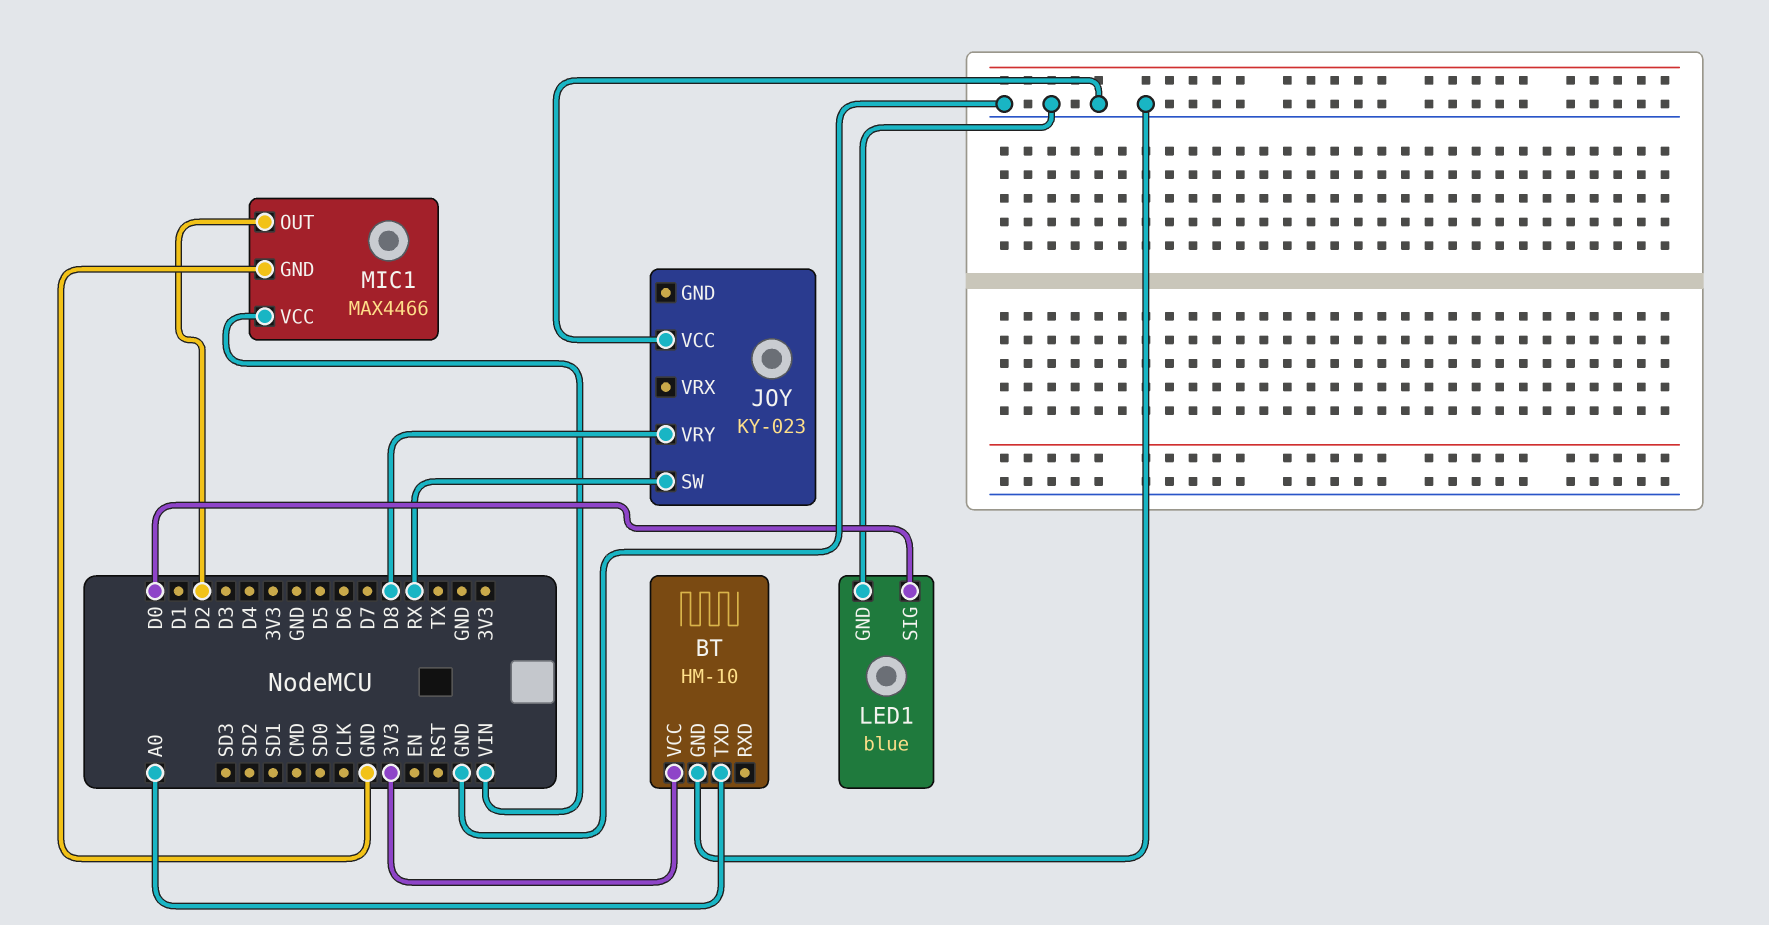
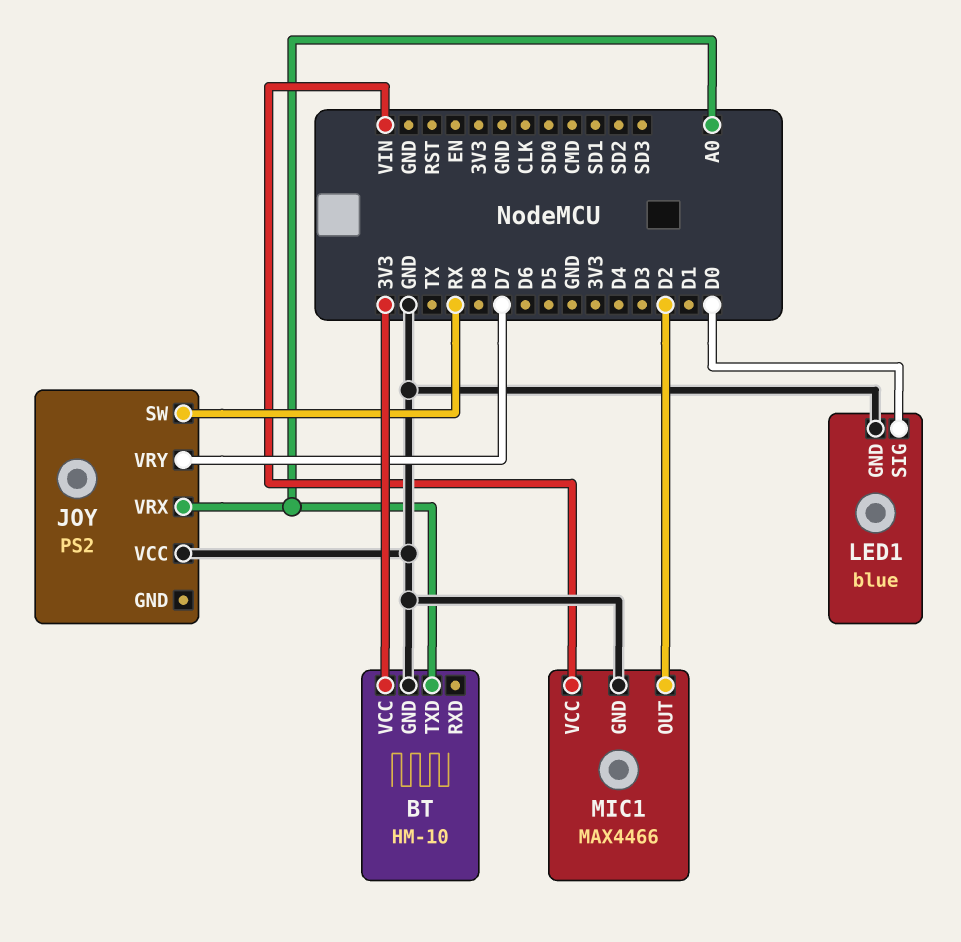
JOY: KY-023 -> PS2
JOY pin VRX: none -> A0
JOY pin VRY: D8 -> D7

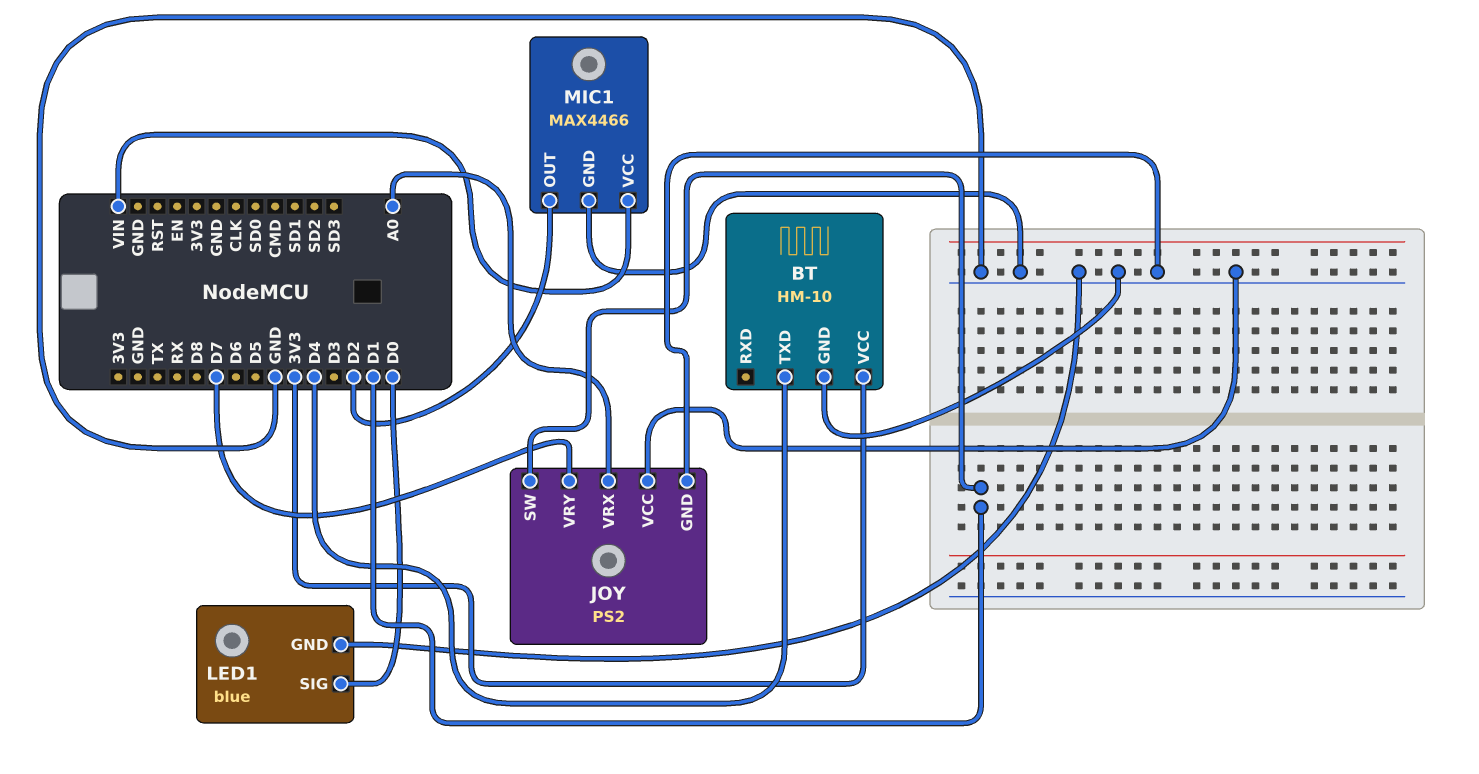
BT pin TXD: A0 -> D4
JOY pin GND: none -> GND
JOY pin SW: RX -> D1

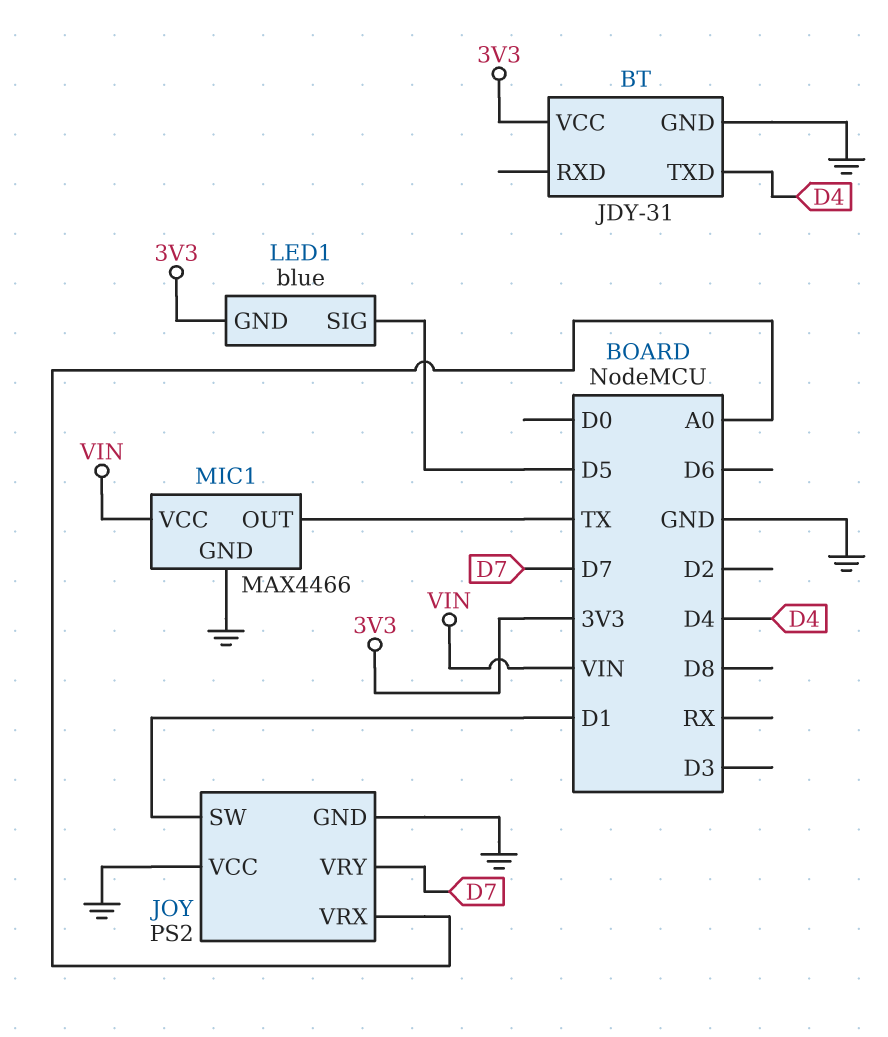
BT: HM-10 -> JDY-31
LED1 pin GND: GND -> 3V3
LED1 pin SIG: D0 -> D5
MIC1 pin OUT: D2 -> TX

